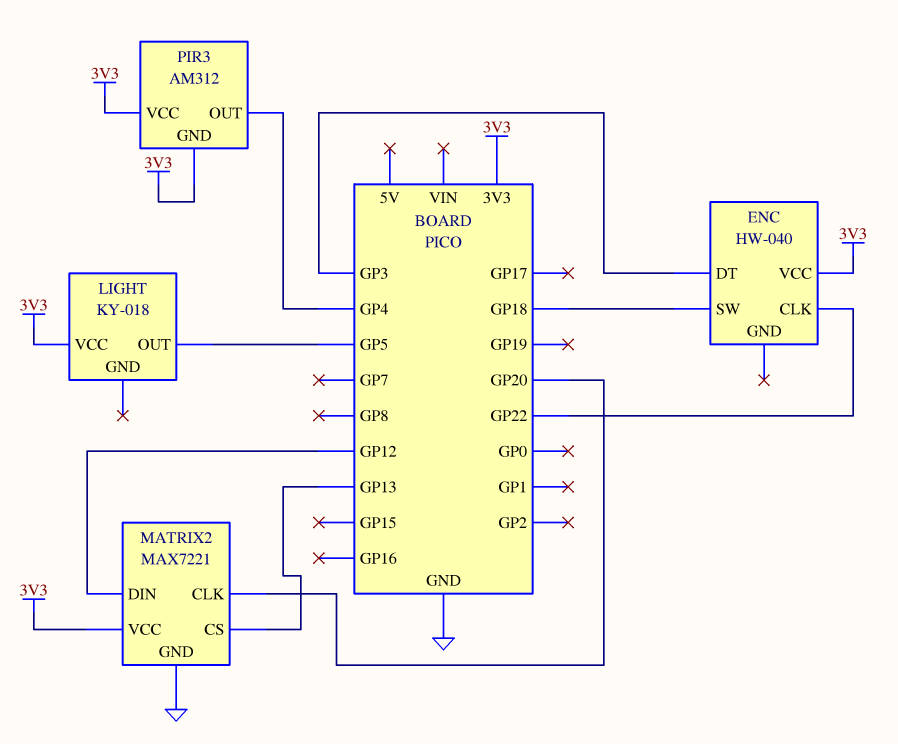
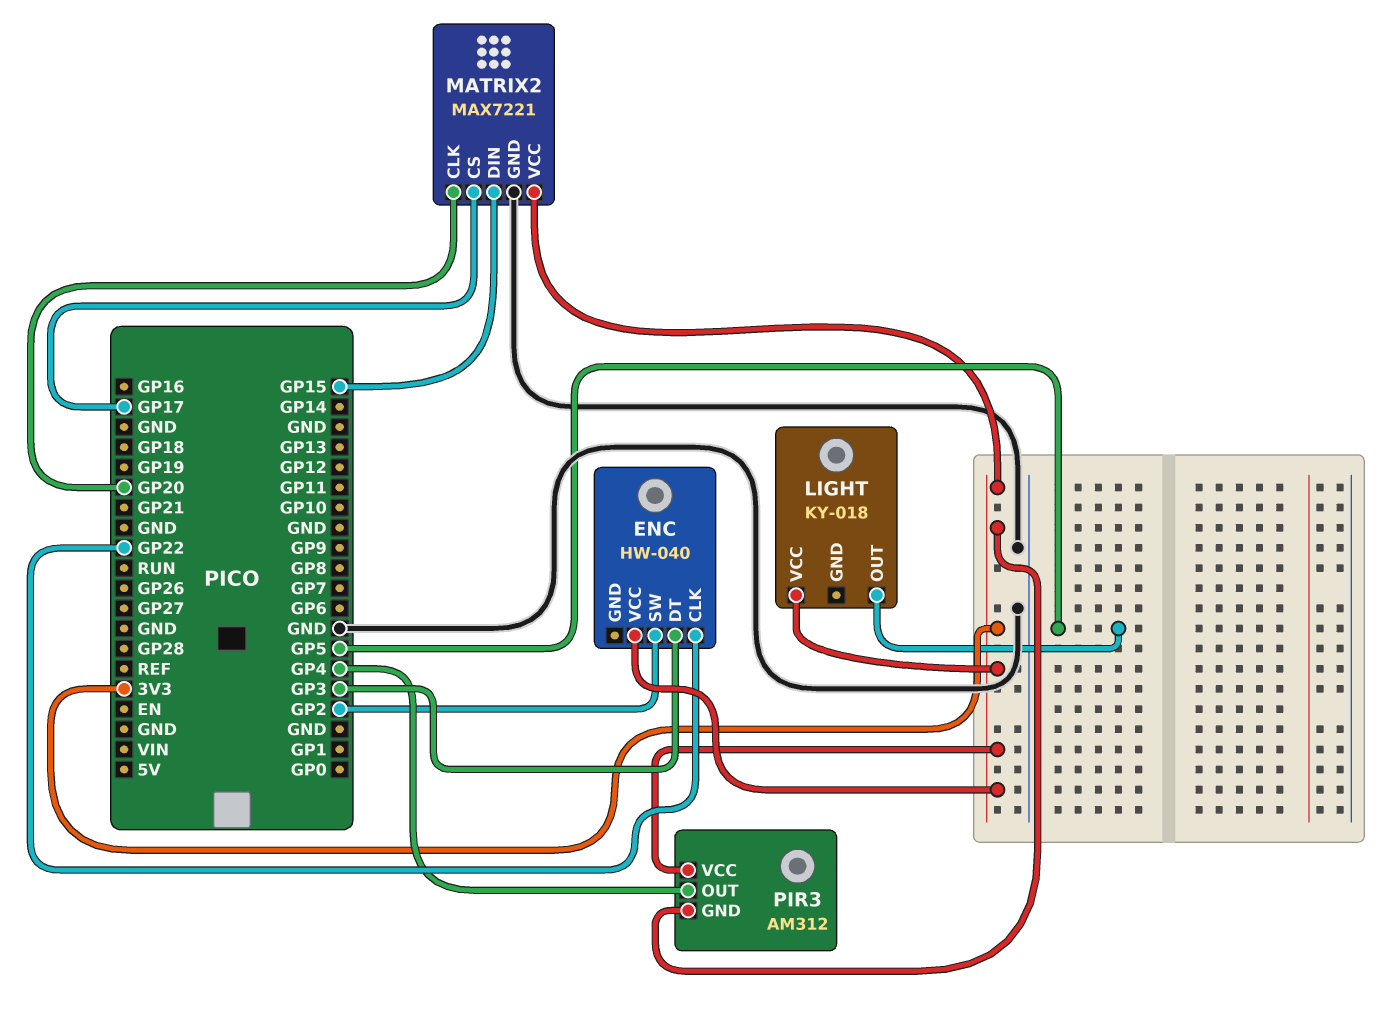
ENC pin SW: GP18 -> GP2
MATRIX2 pin CS: GP13 -> GP17
MATRIX2 pin DIN: GP12 -> GP15

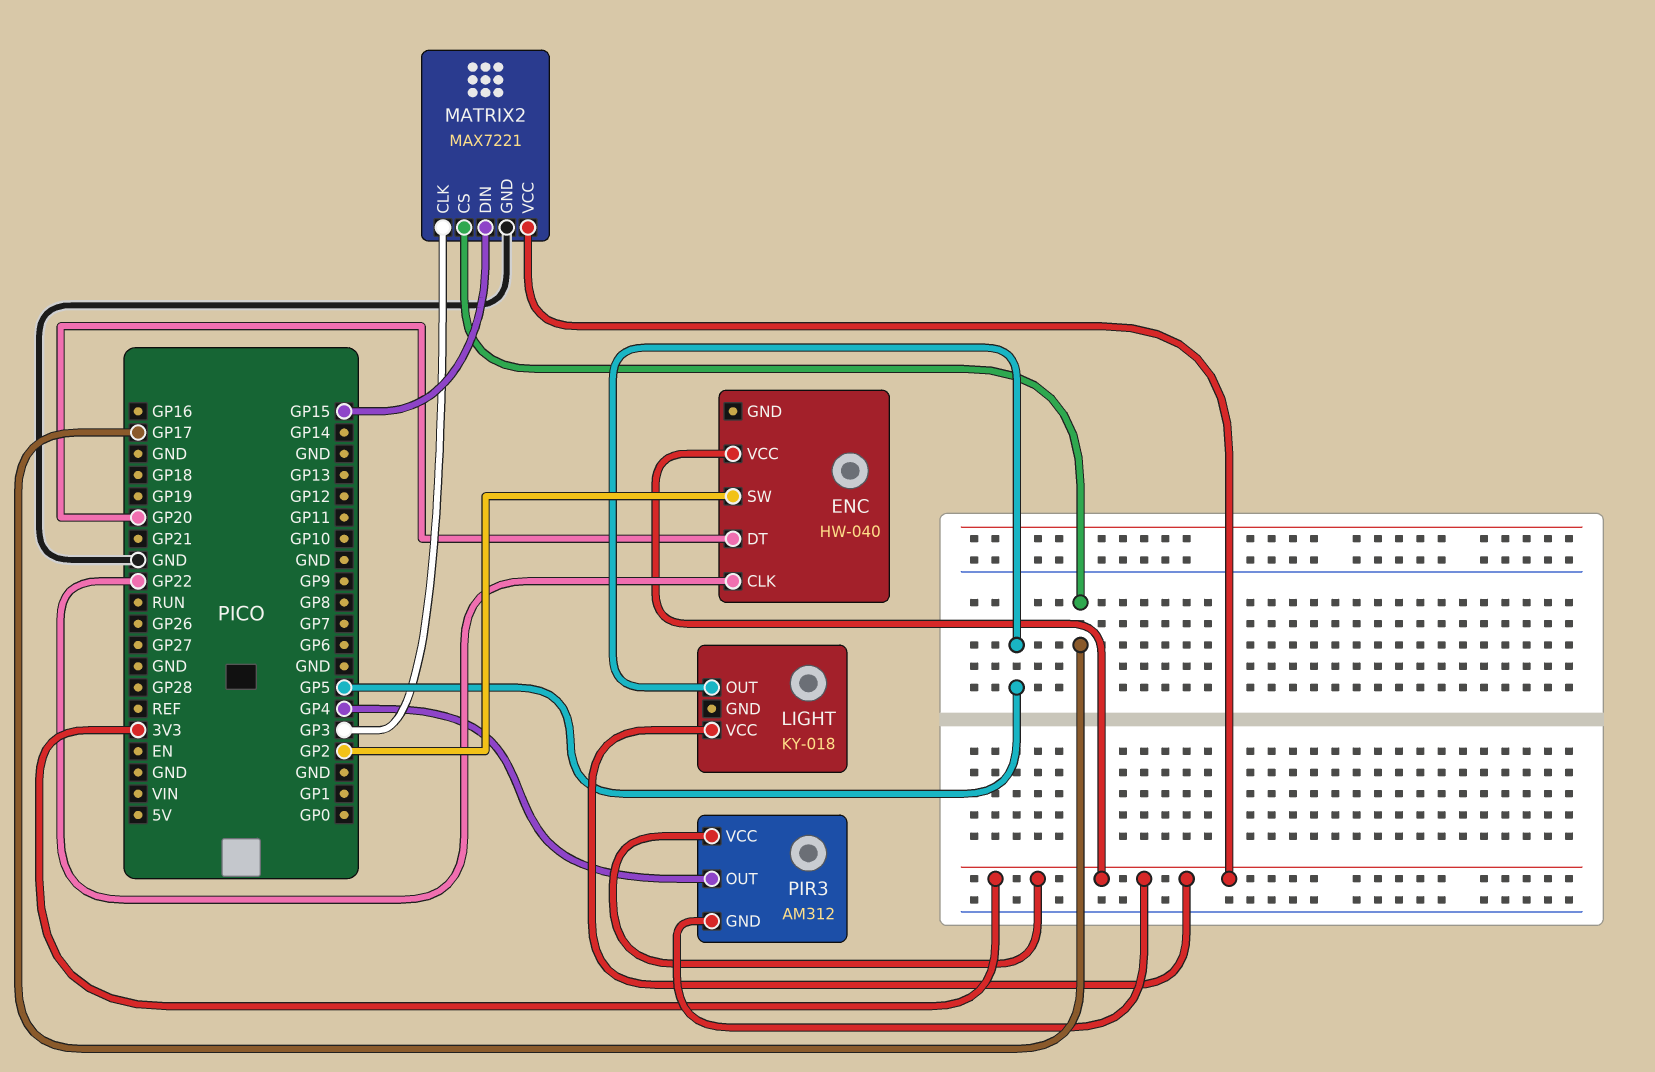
ENC pin DT: GP3 -> GP20
MATRIX2 pin CLK: GP20 -> GP3

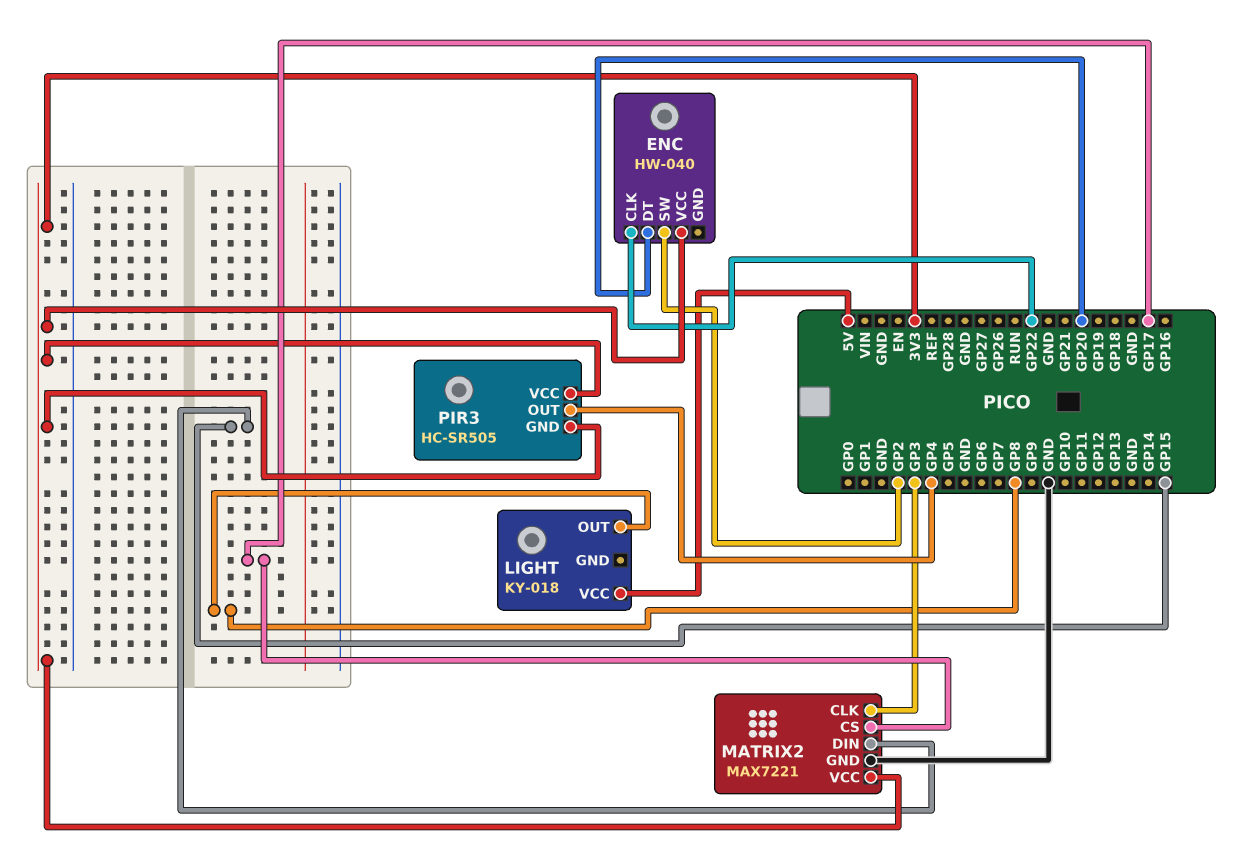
LIGHT pin OUT: GP5 -> GP8
LIGHT pin VCC: 3V3 -> 5V
PIR3: AM312 -> HC-SR505

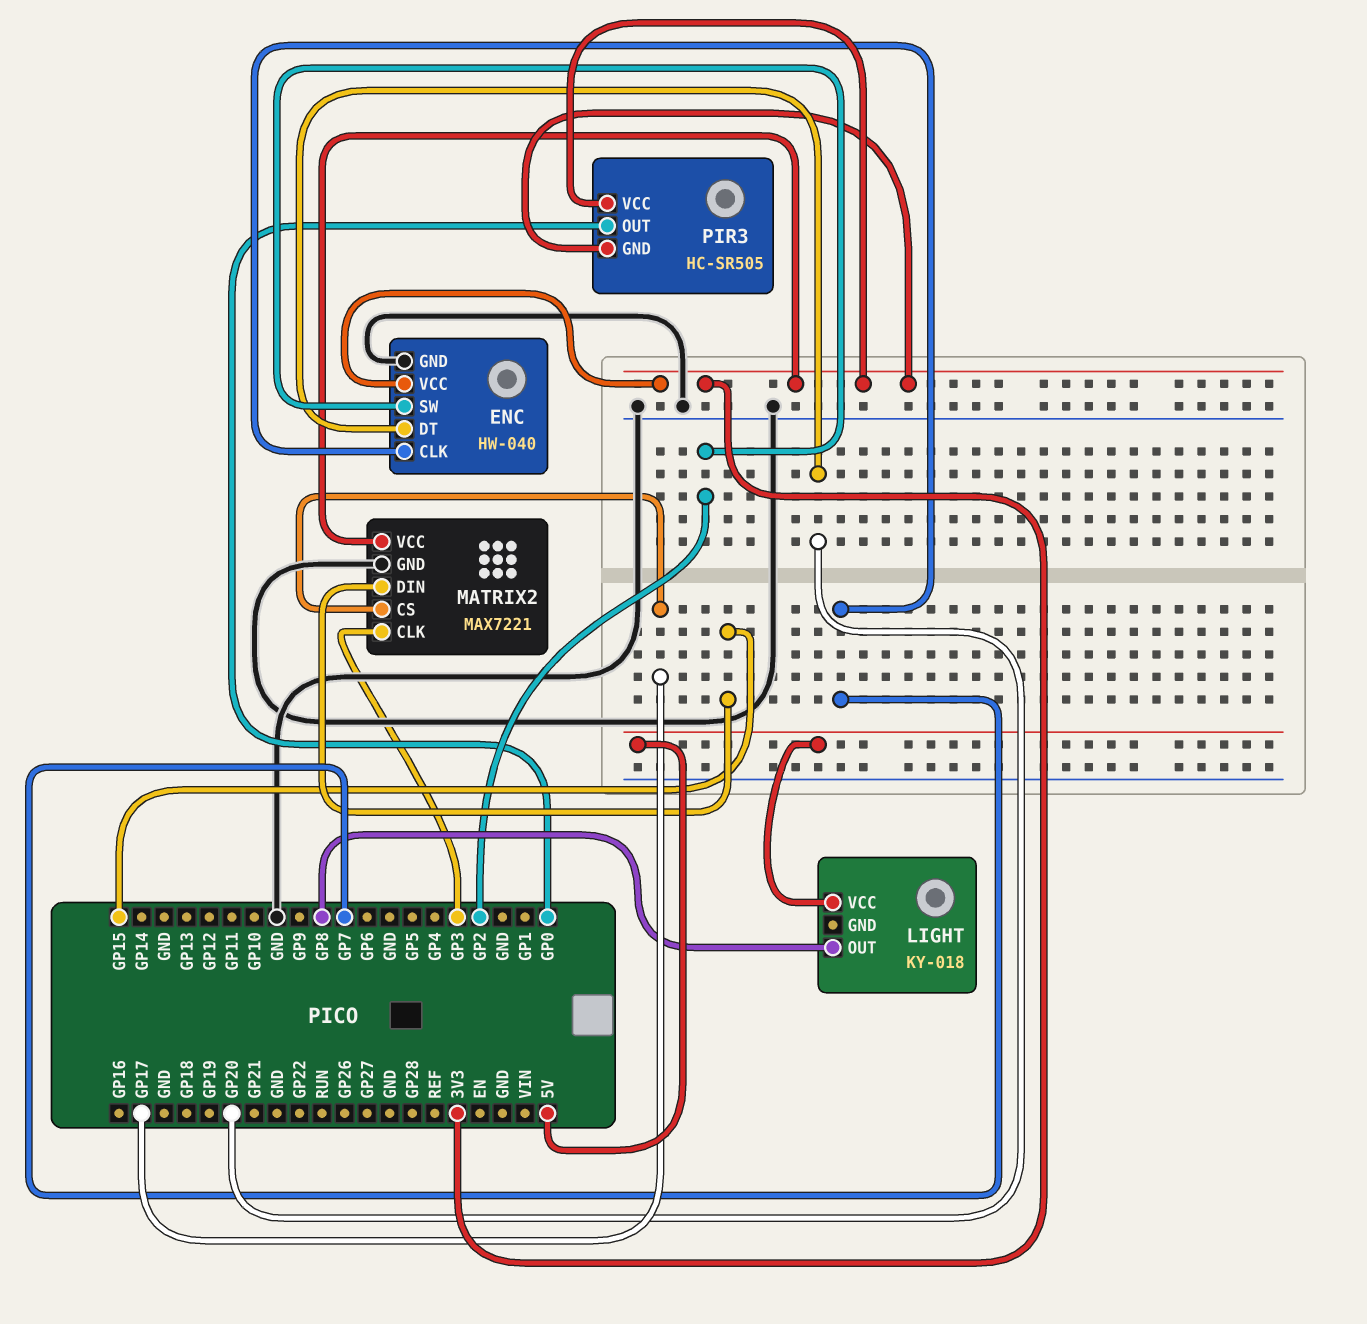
ENC pin CLK: GP22 -> GP7
ENC pin GND: none -> GND
PIR3 pin OUT: GP4 -> GP0

